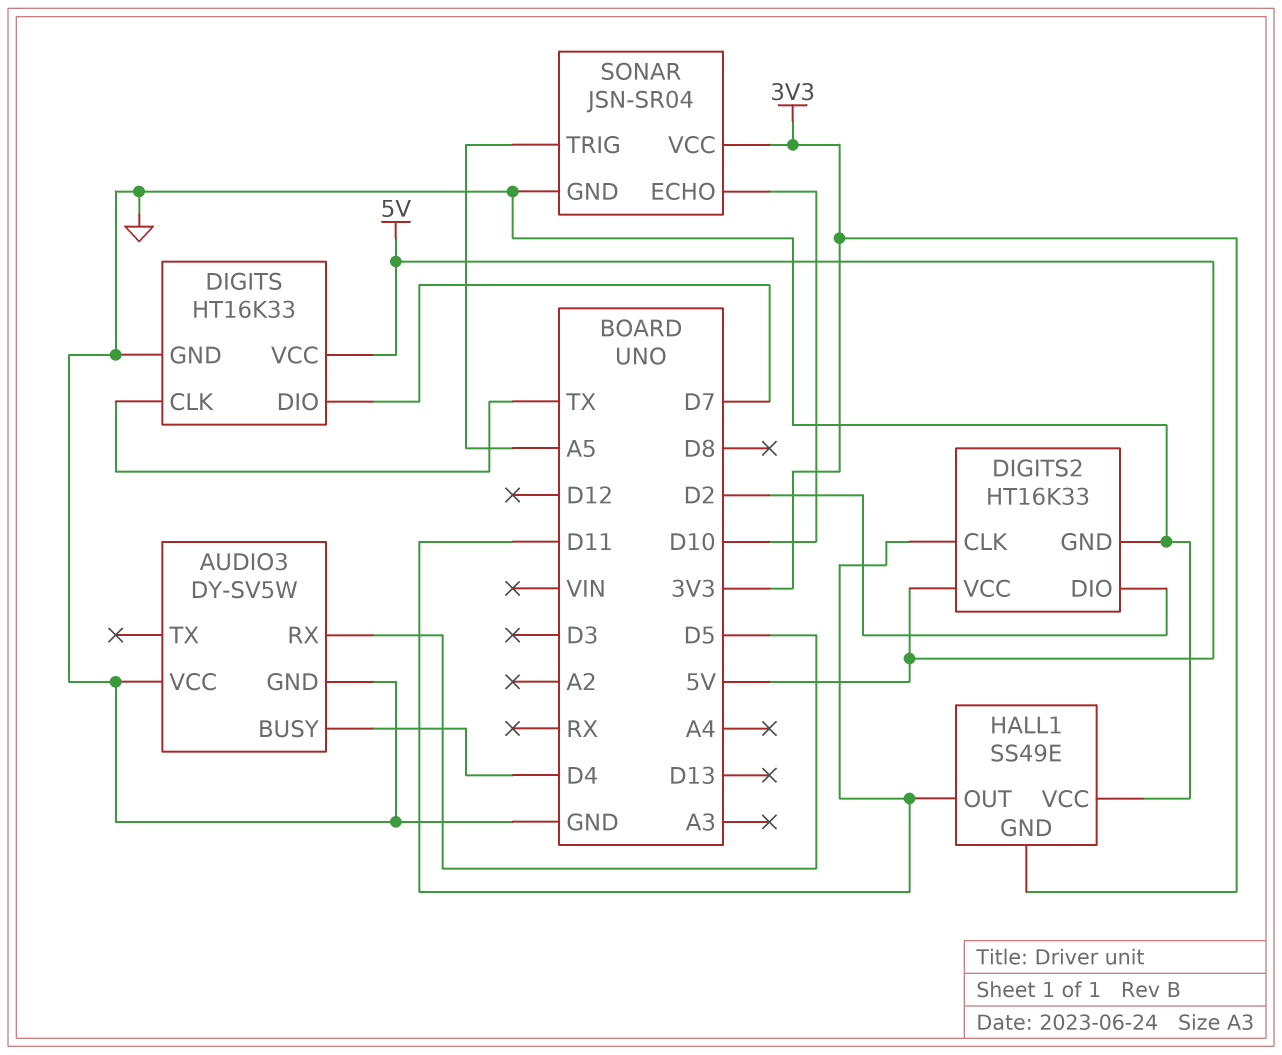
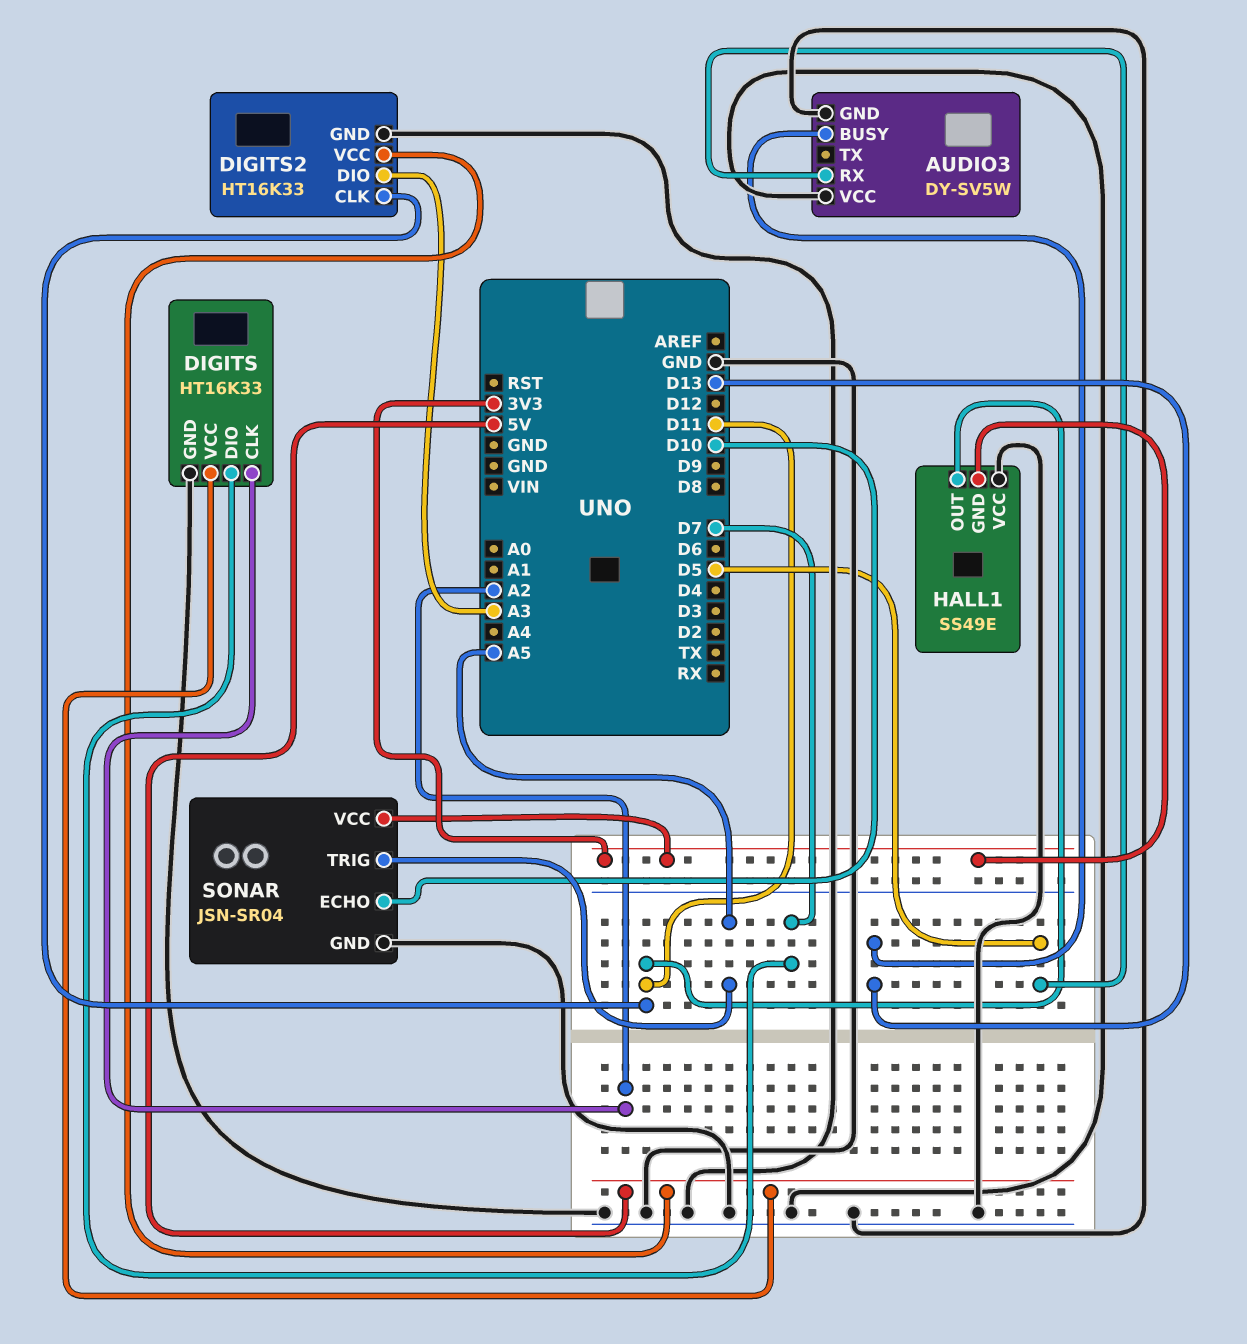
AUDIO3 pin BUSY: D4 -> D13
DIGITS pin CLK: TX -> A2
DIGITS2 pin DIO: D2 -> A3

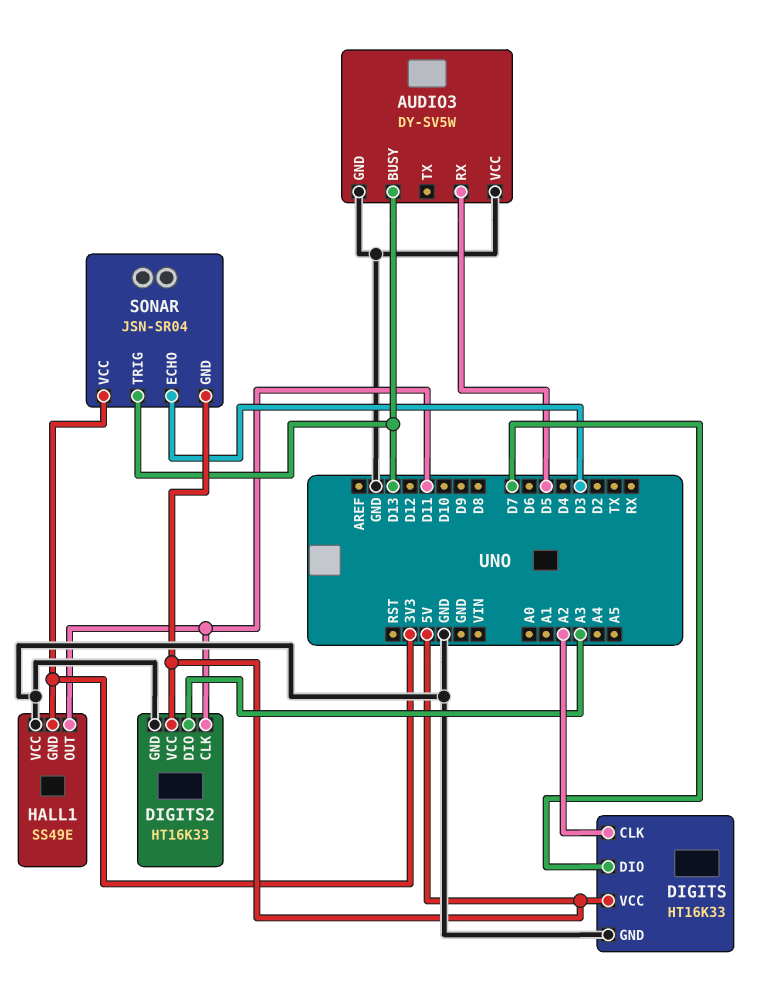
SONAR pin ECHO: D10 -> D3
SONAR pin GND: GND -> 5V
SONAR pin TRIG: A5 -> D13

